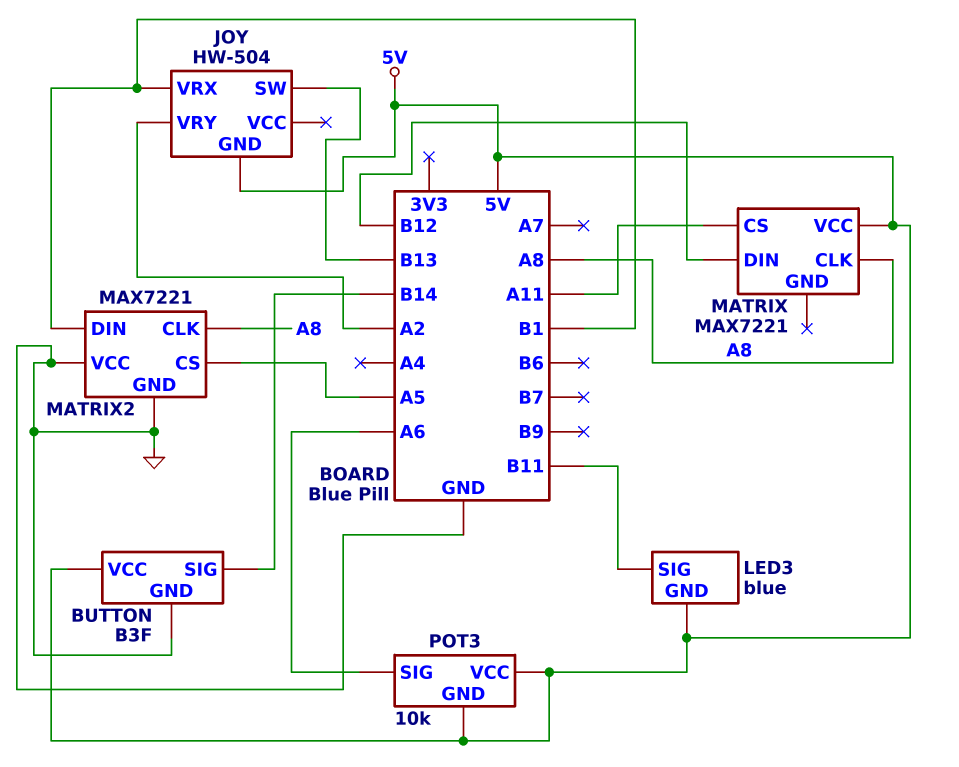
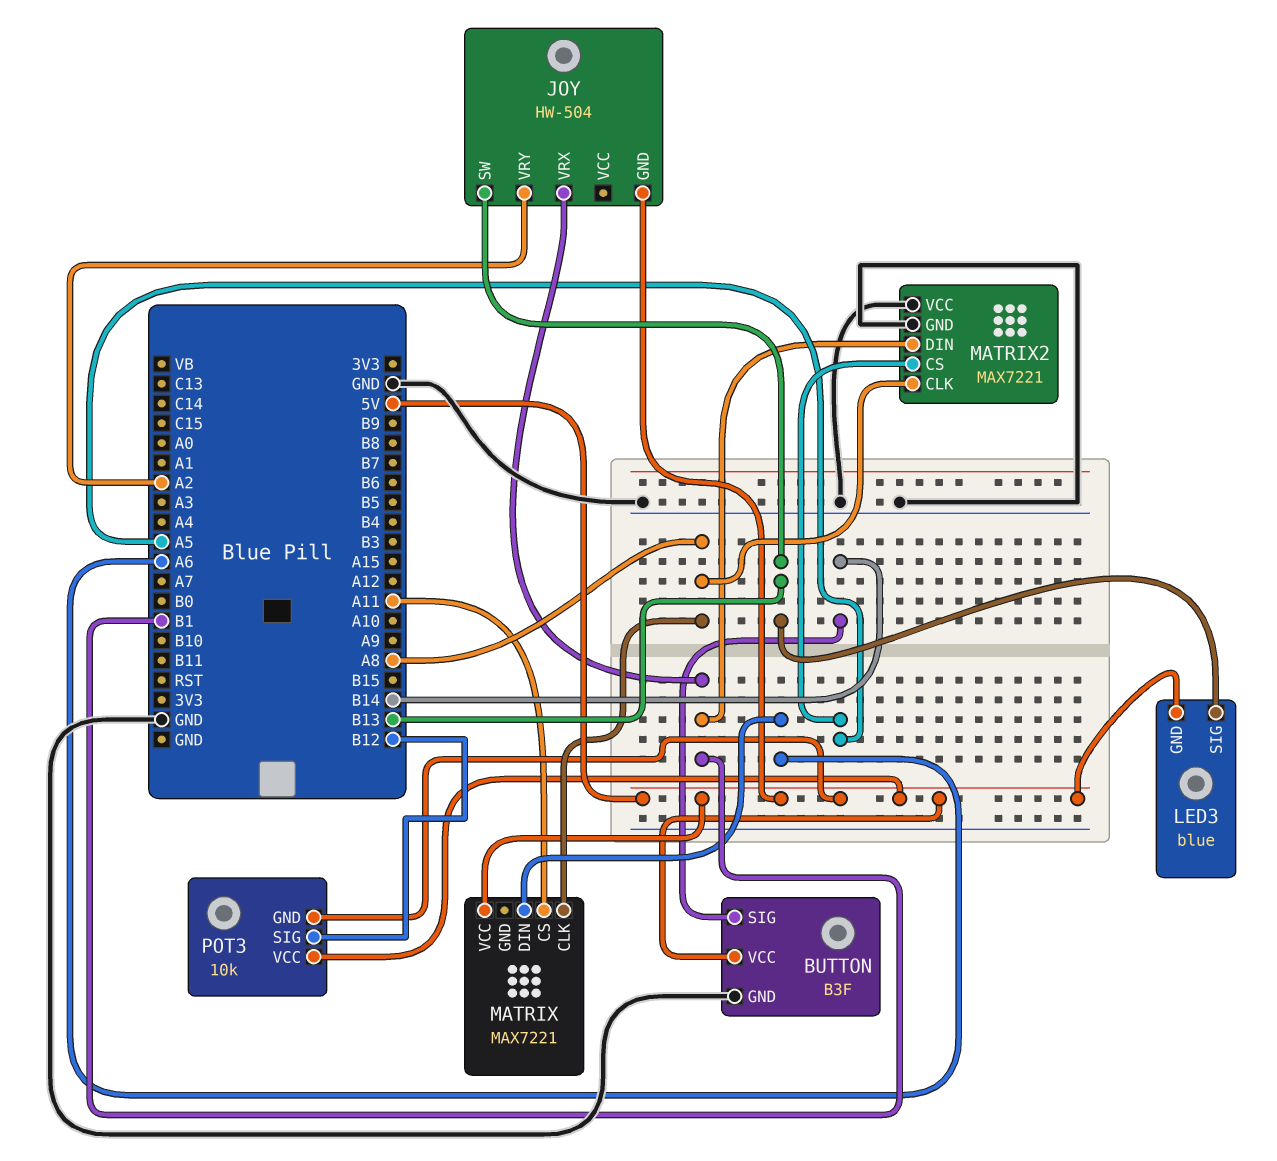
LED3 pin SIG: B11 -> B13
MATRIX pin DIN: B12 -> A6
POT3 pin SIG: A6 -> B12

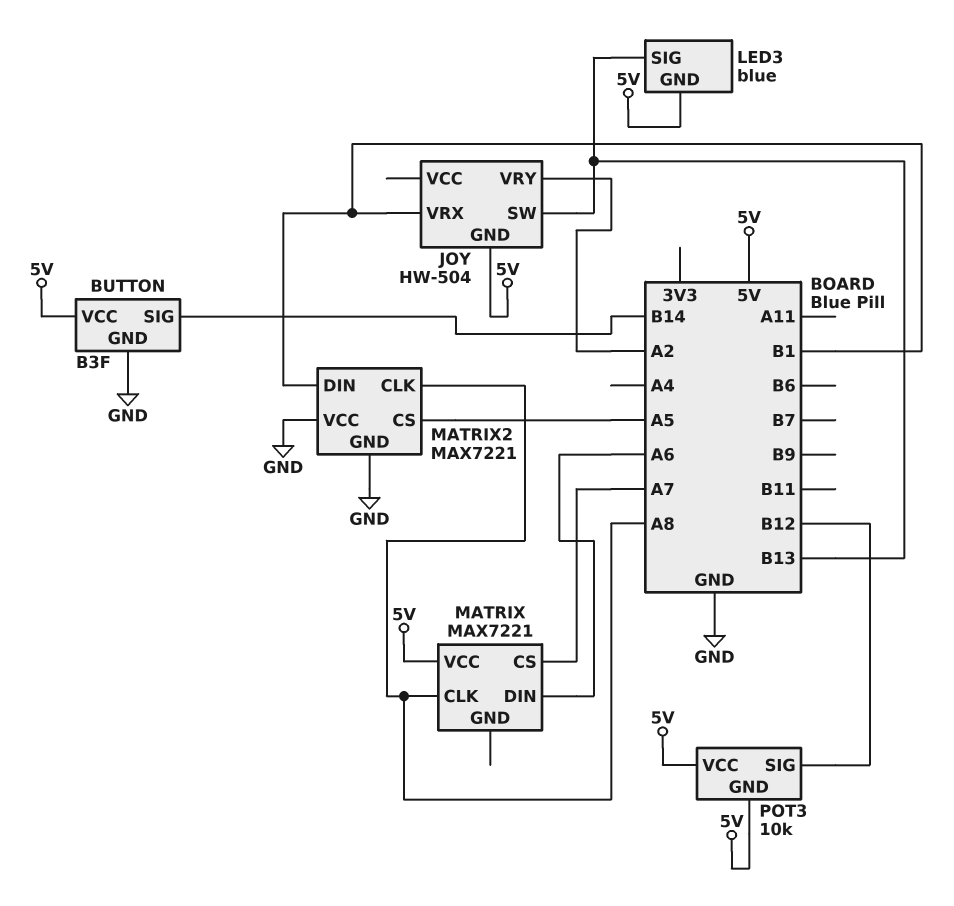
MATRIX pin CS: A11 -> A7

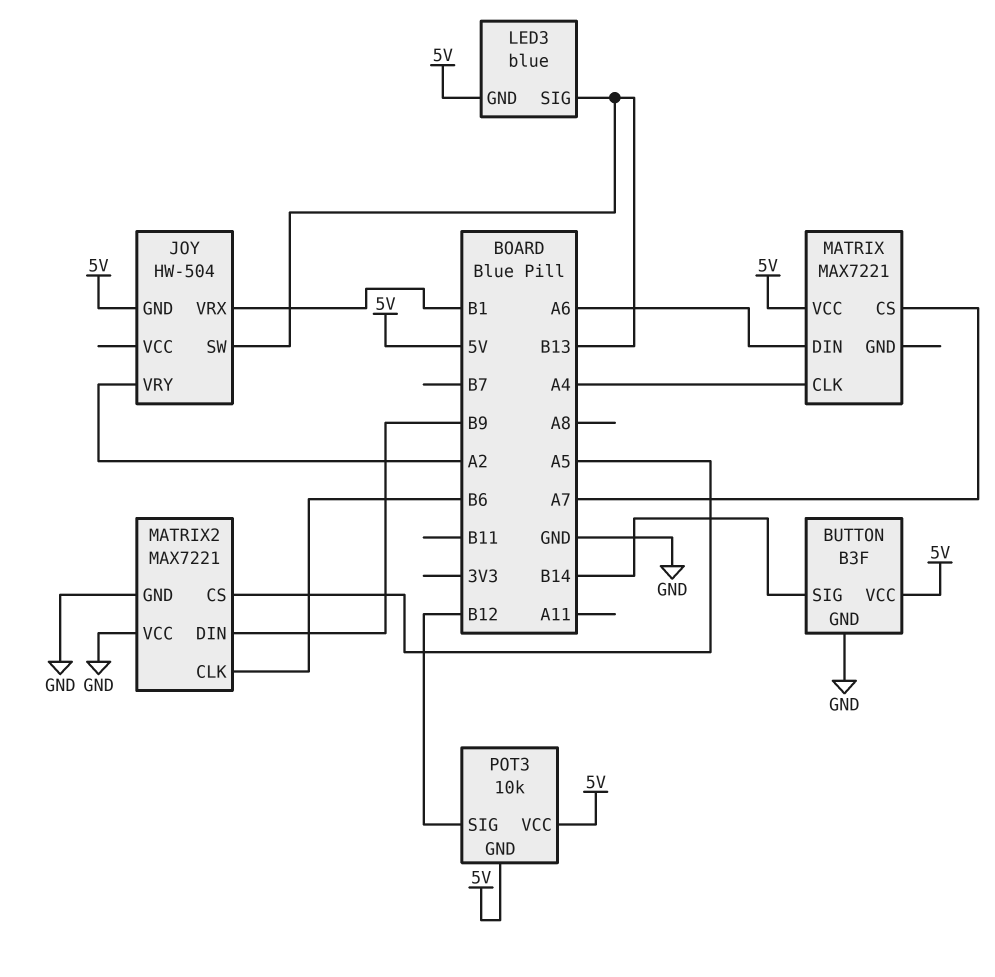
MATRIX pin CLK: A8 -> A4
MATRIX2 pin CLK: A8 -> B6
MATRIX2 pin DIN: B1 -> B9

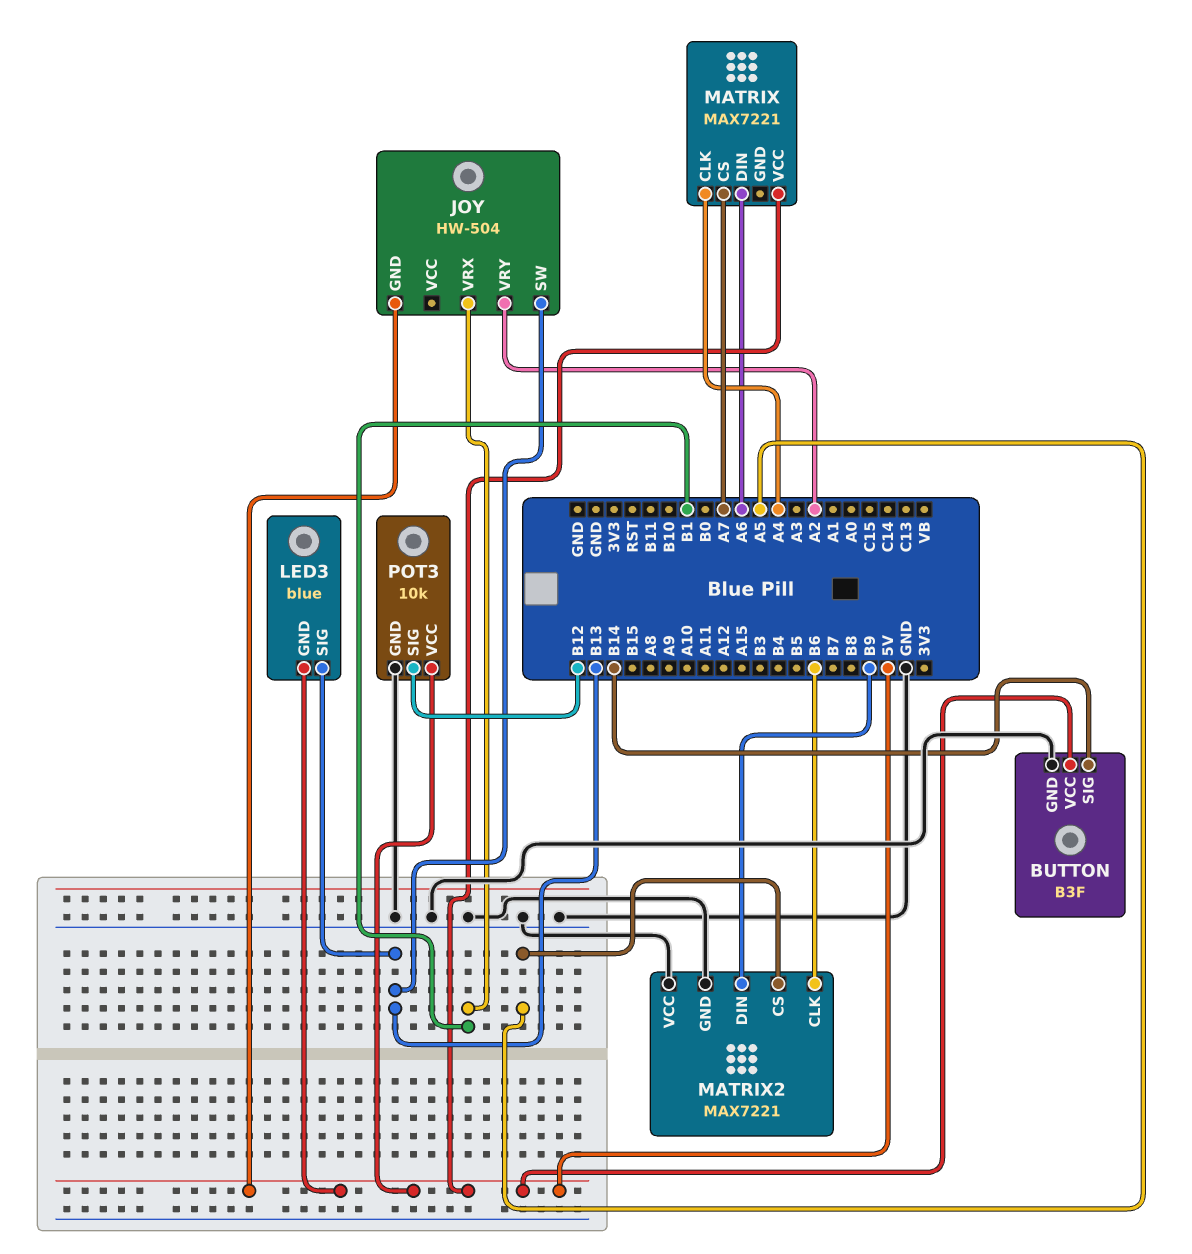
POT3 pin GND: 5V -> GND

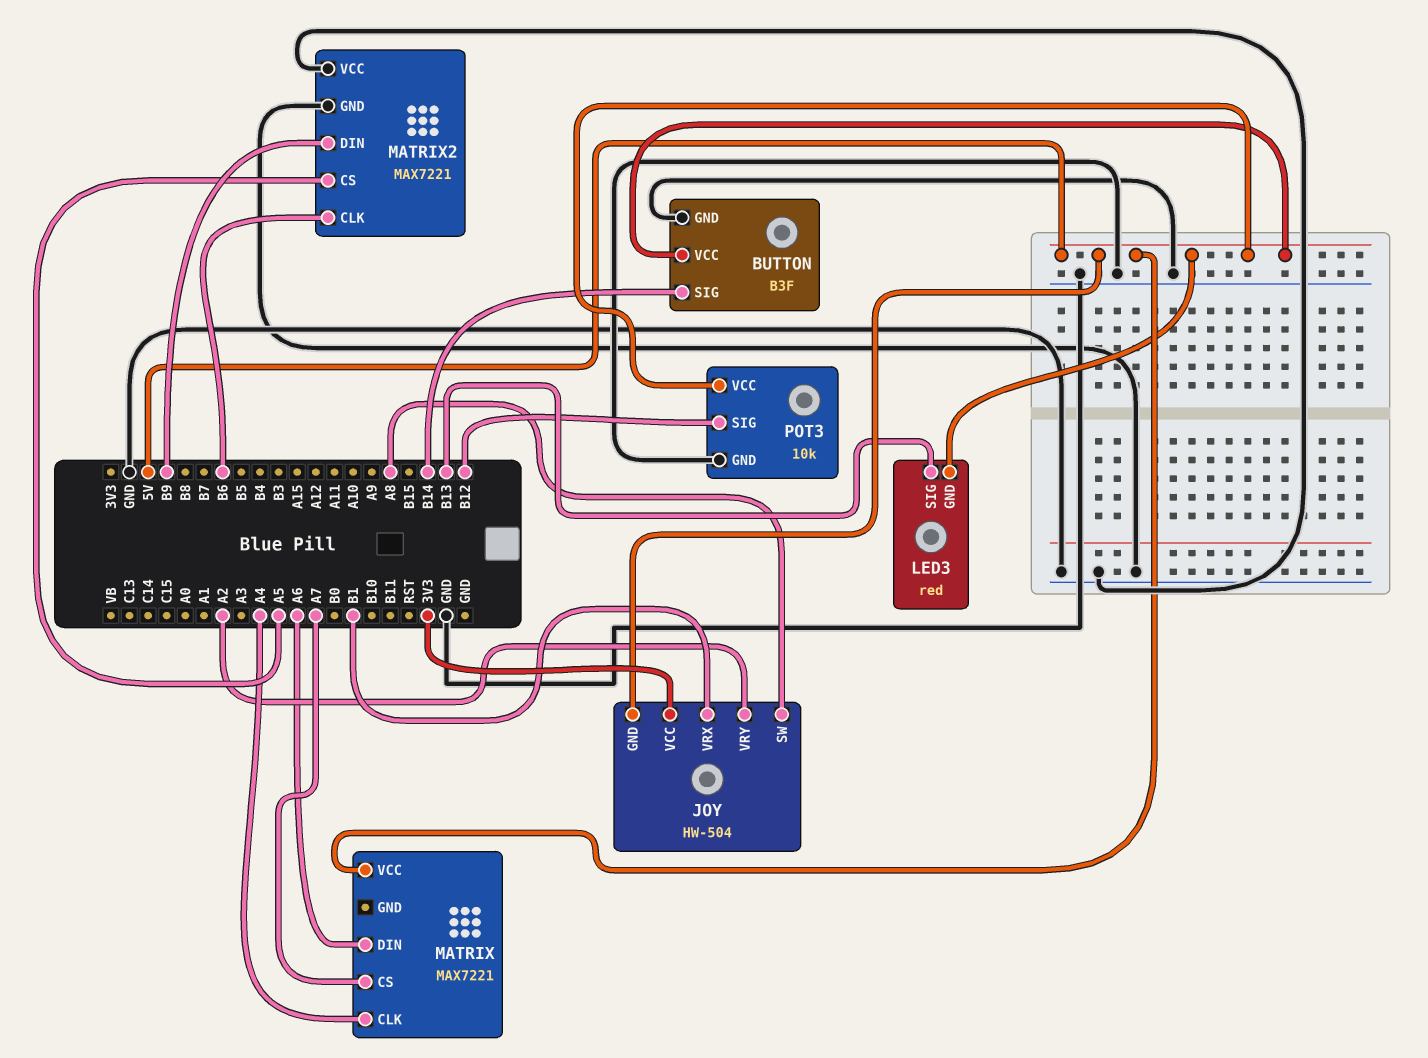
JOY pin SW: B13 -> A8
JOY pin VCC: none -> 3V3
LED3: blue -> red

